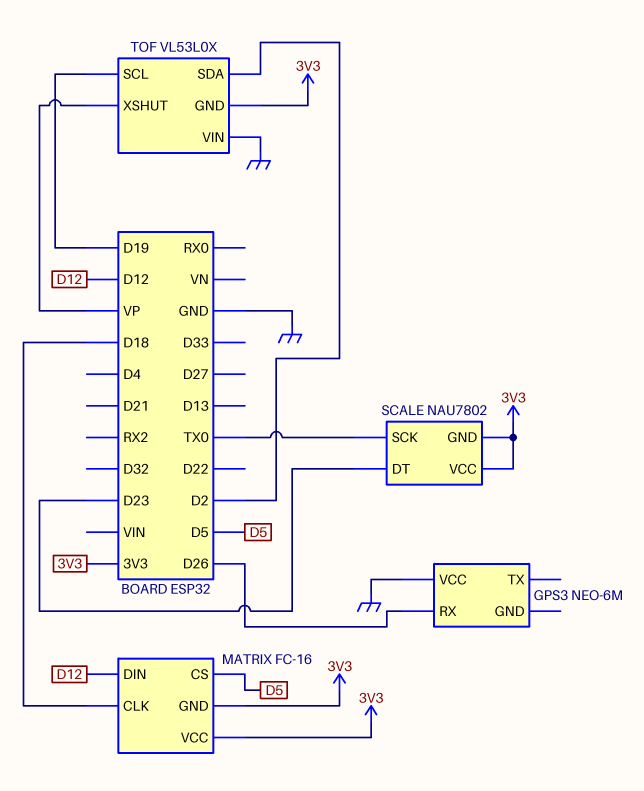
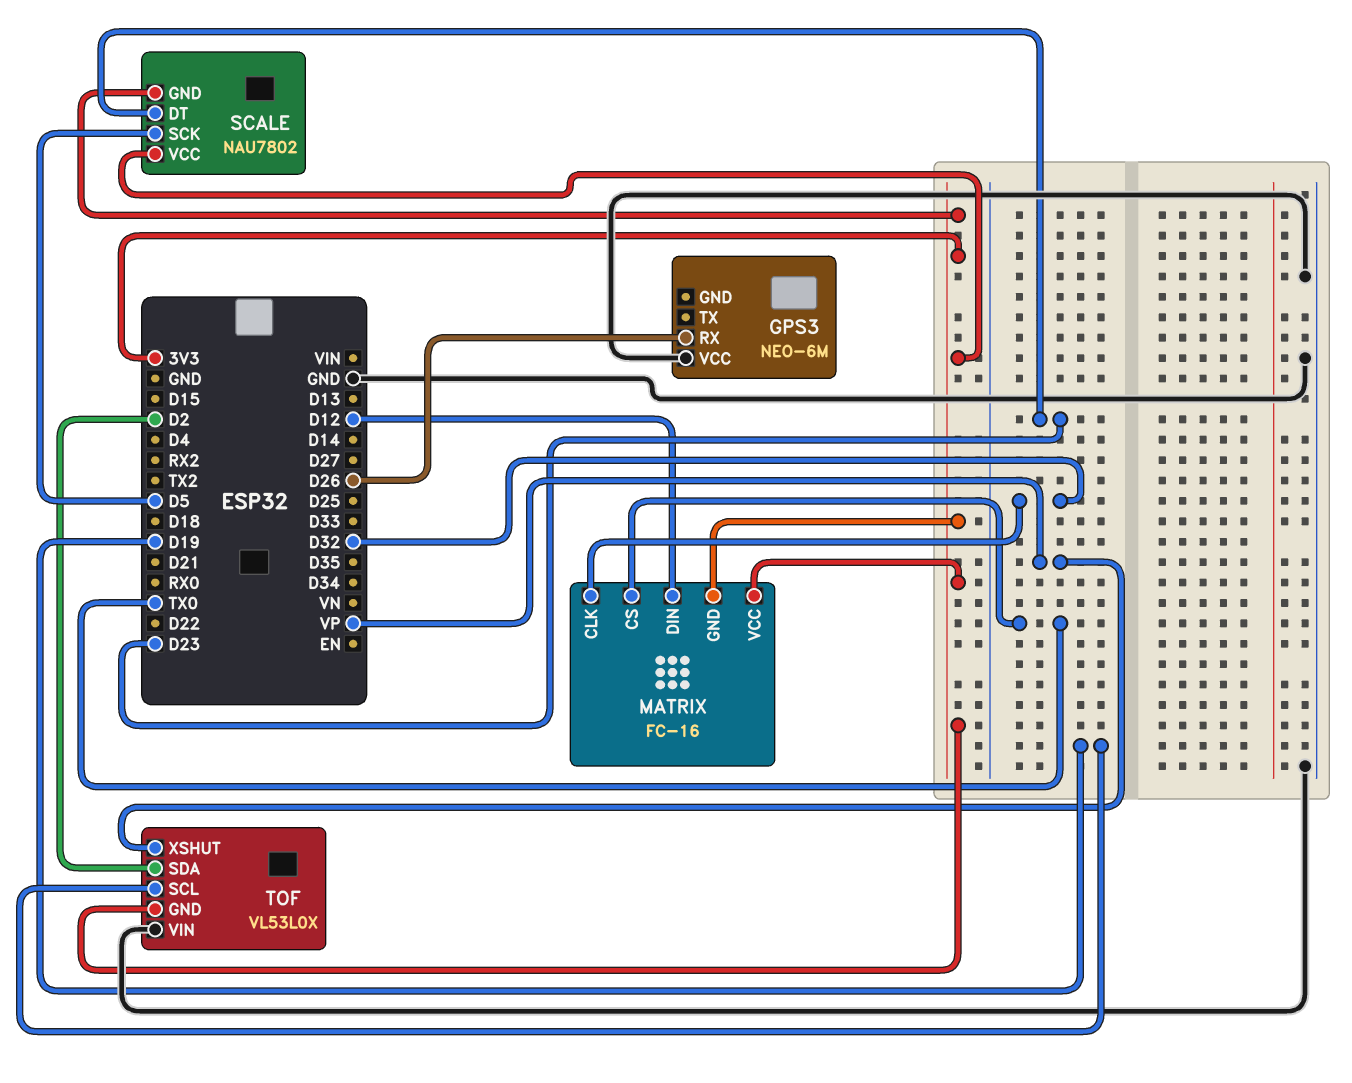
MATRIX pin CLK: D18 -> D32
MATRIX pin CS: D5 -> TX0
SCALE pin SCK: TX0 -> D5

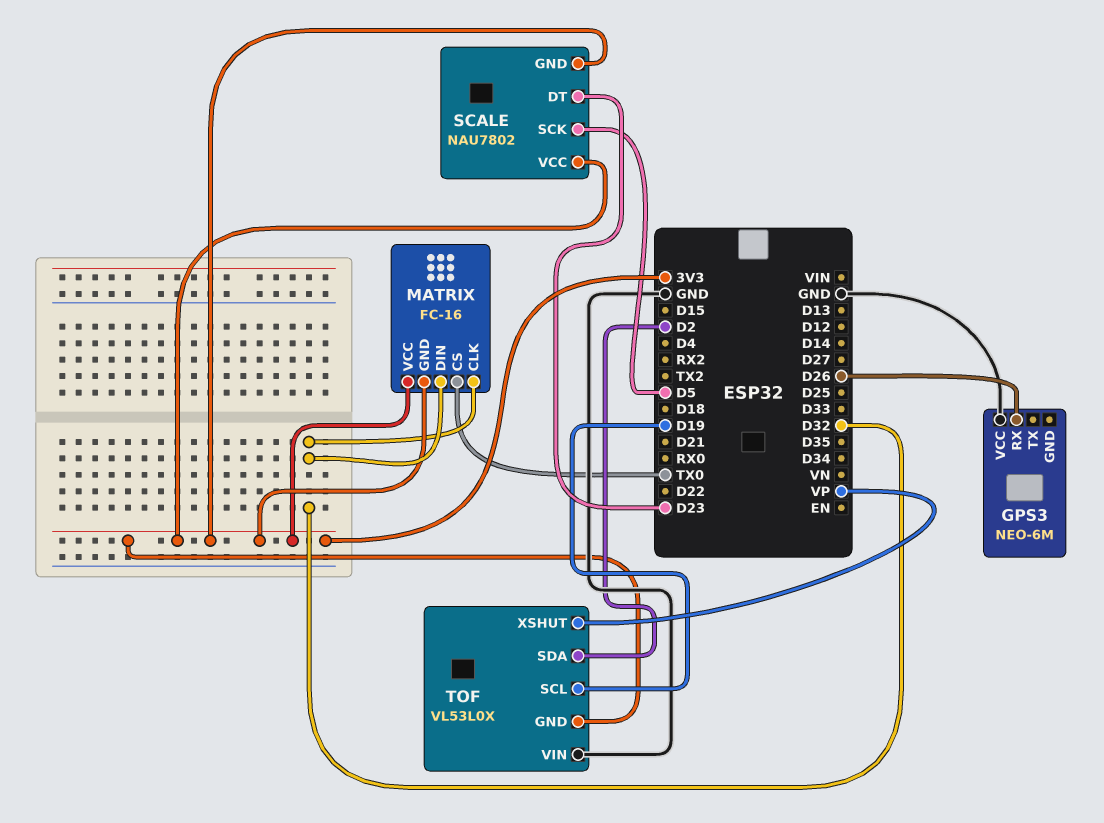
MATRIX pin DIN: D12 -> D32

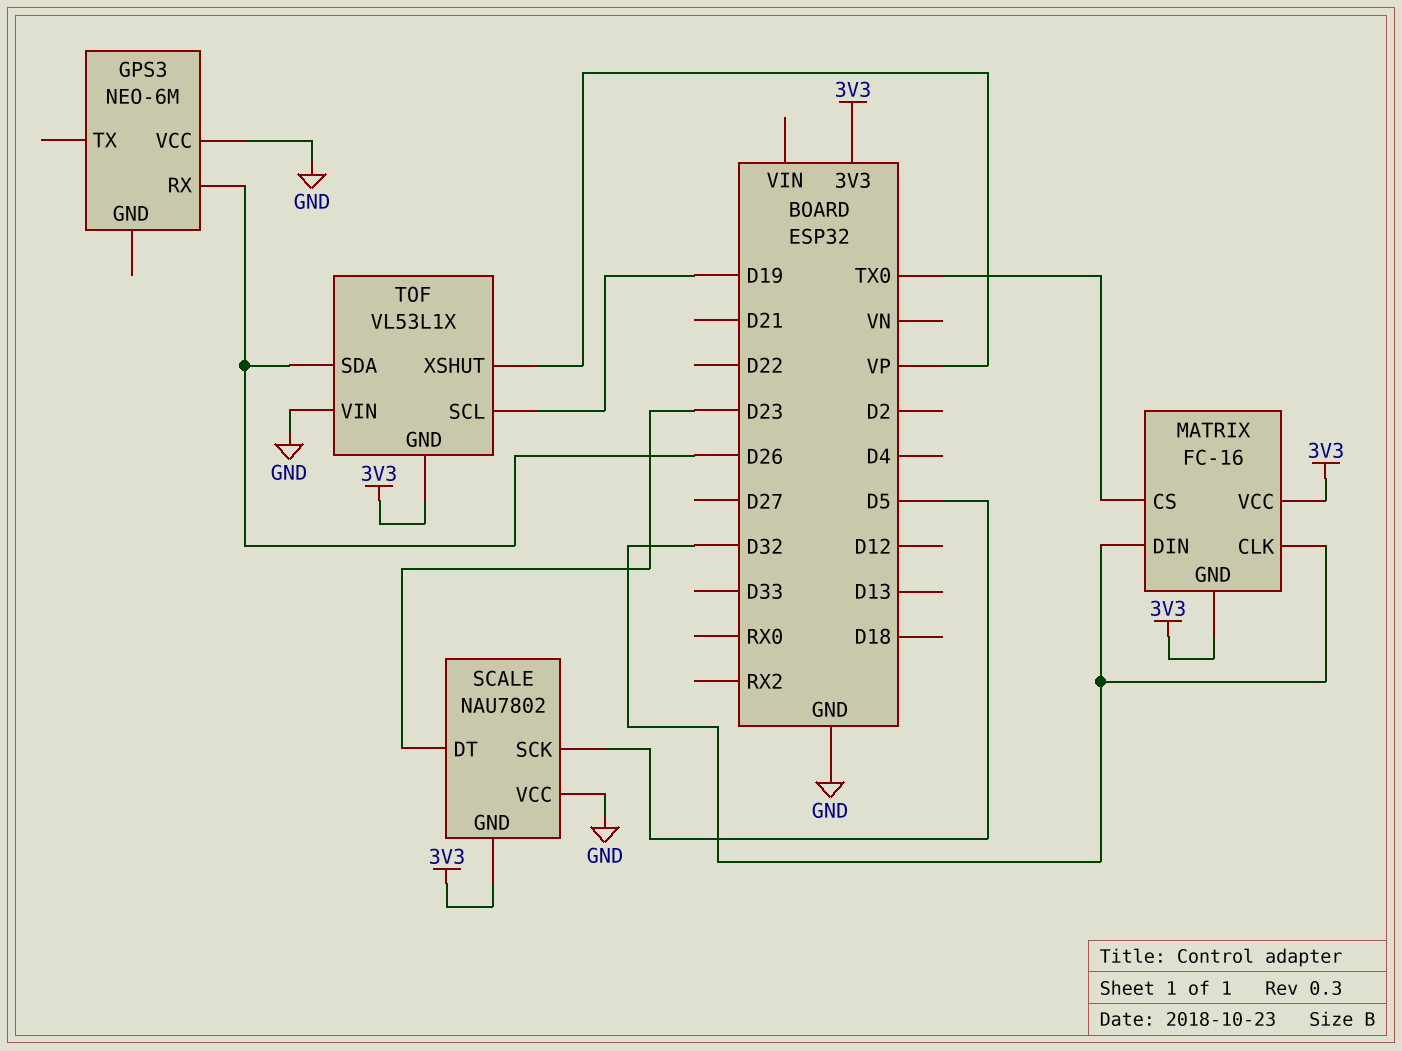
SCALE pin VCC: 3V3 -> GND
TOF: VL53L0X -> VL53L1X
TOF pin SDA: D2 -> D26

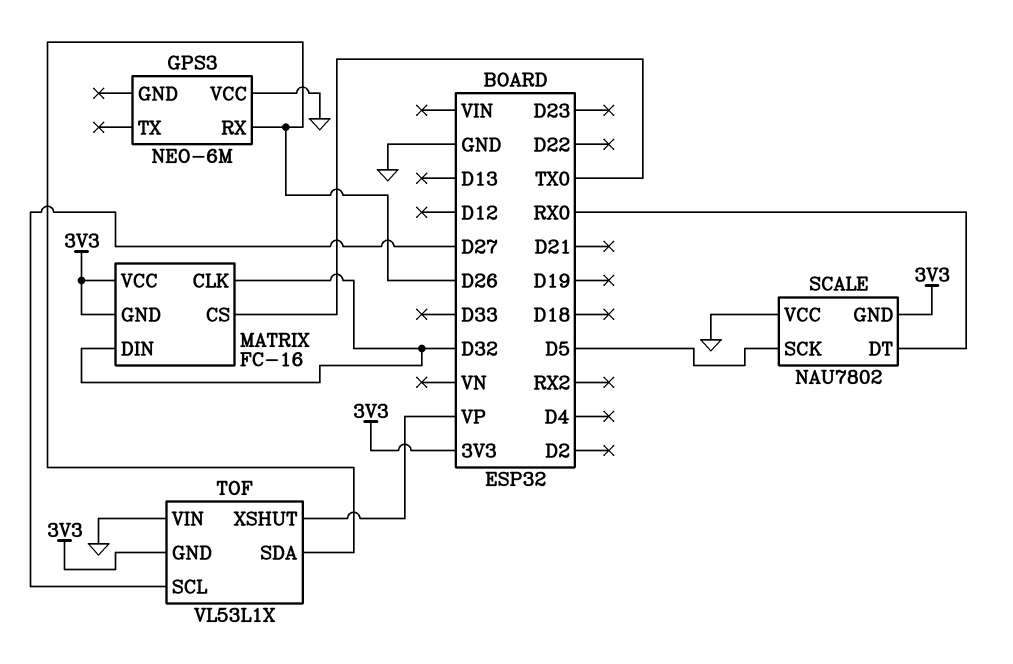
SCALE pin DT: D23 -> RX0
TOF pin SCL: D19 -> D27

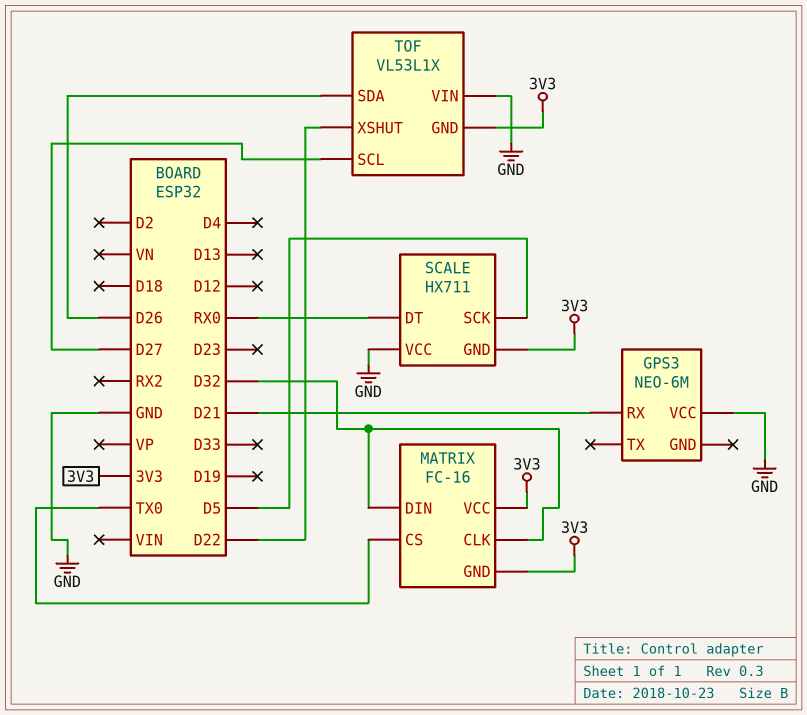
GPS3 pin RX: D26 -> D21
SCALE: NAU7802 -> HX711
TOF pin XSHUT: VP -> D22

